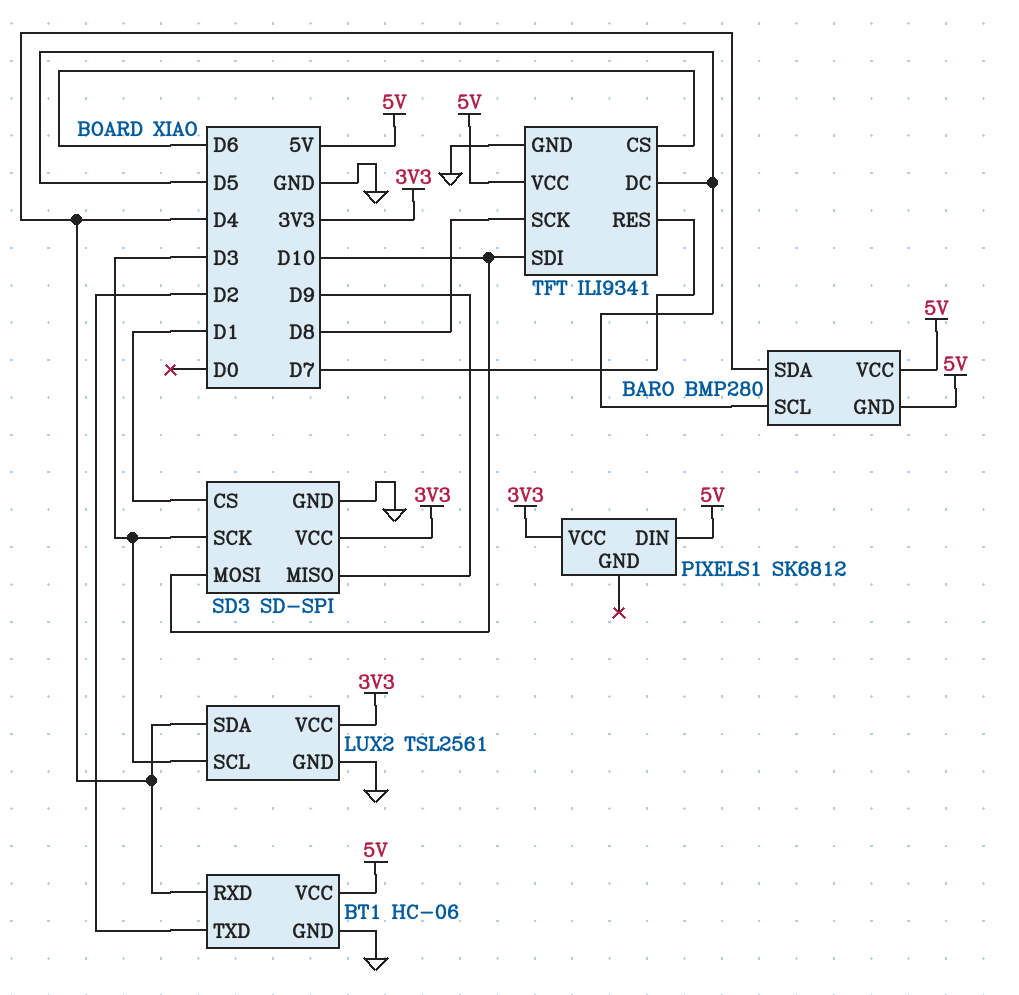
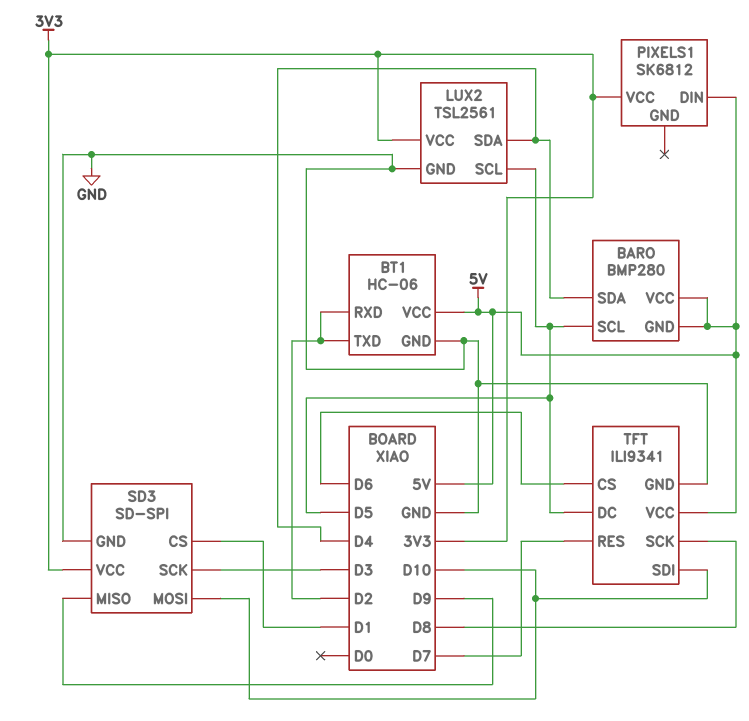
BT1 pin RXD: D4 -> D2
LUX2 pin SCL: D3 -> D5

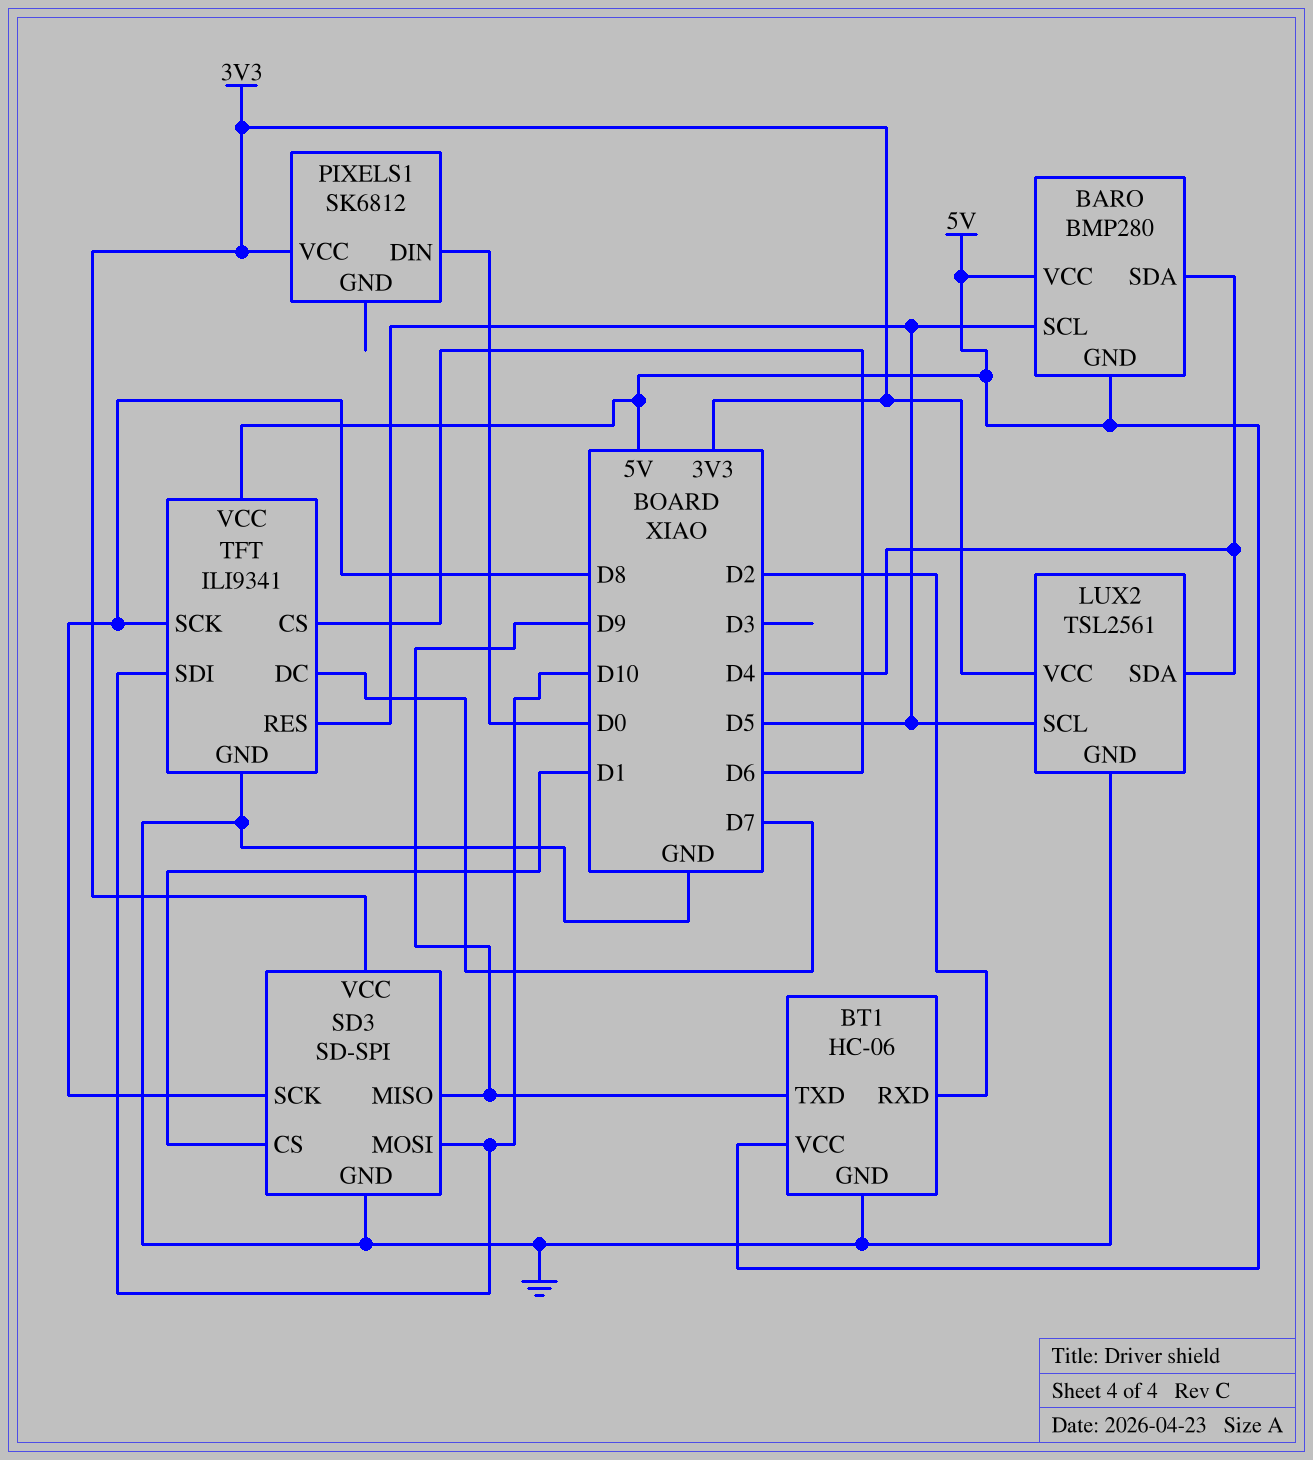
BT1 pin TXD: D2 -> D9
PIXELS1 pin DIN: 5V -> D0
SD3 pin SCK: D3 -> D8
TFT pin DC: D5 -> D7
TFT pin RES: D7 -> D5

